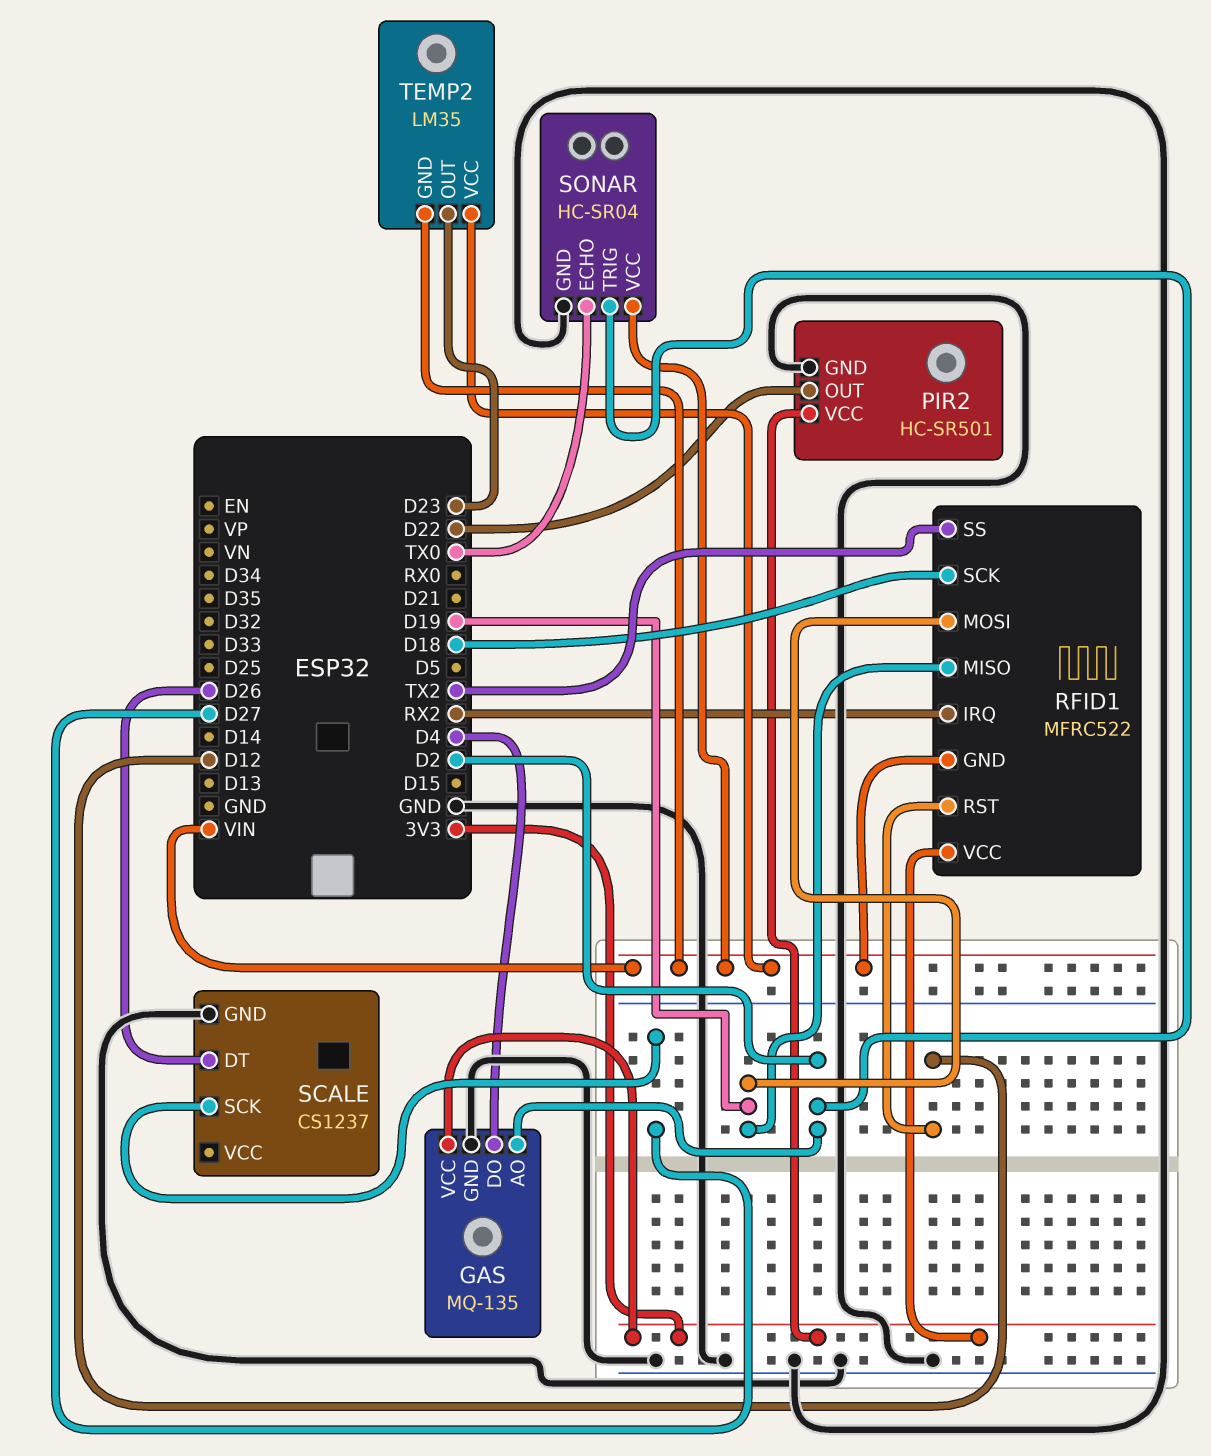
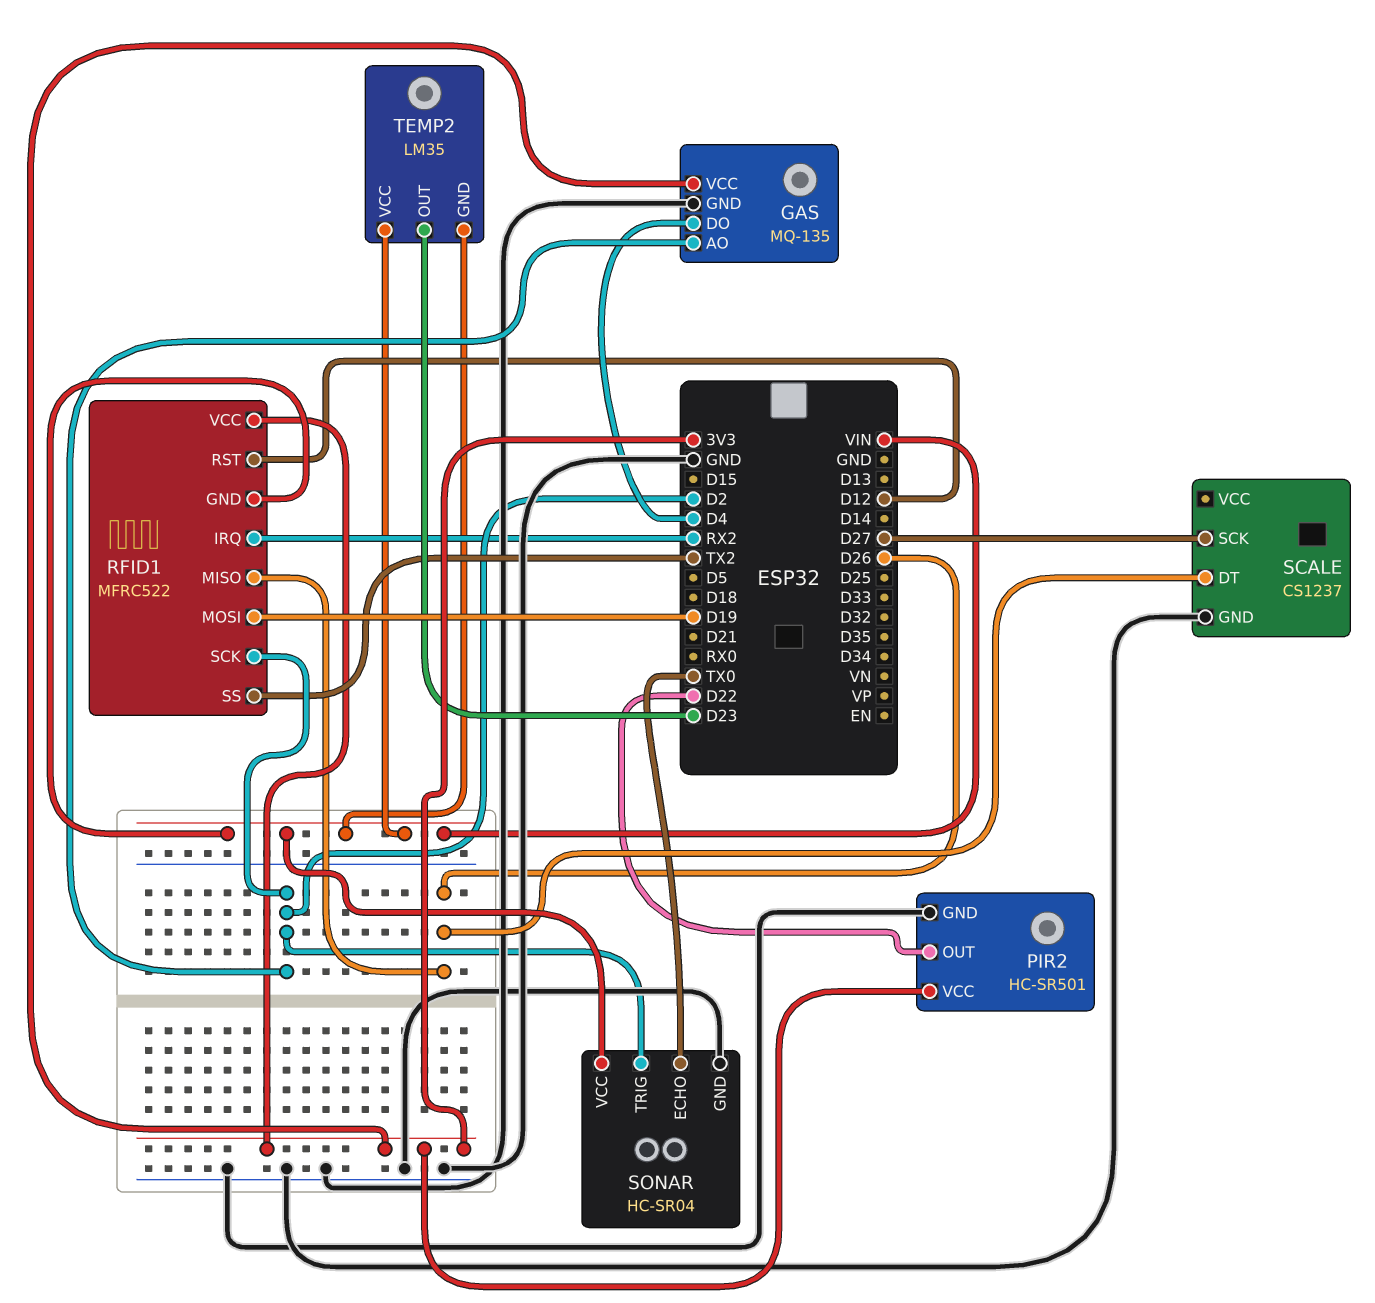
RFID1 pin MISO: D19 -> D26
RFID1 pin SCK: D18 -> D2

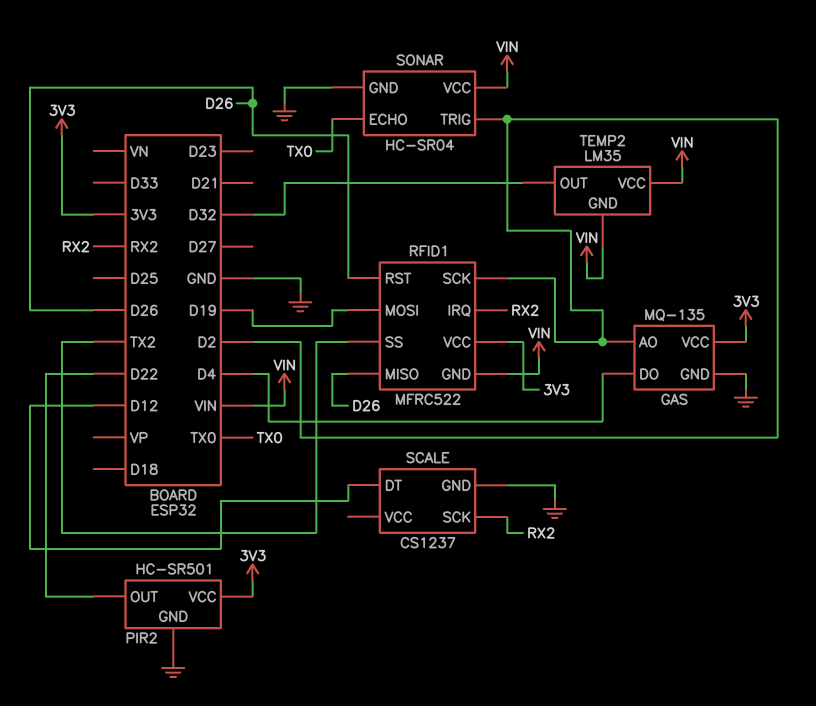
RFID1 pin RST: D12 -> D26
SCALE pin DT: D26 -> D12
SCALE pin SCK: D27 -> RX2
TEMP2 pin OUT: D23 -> D32

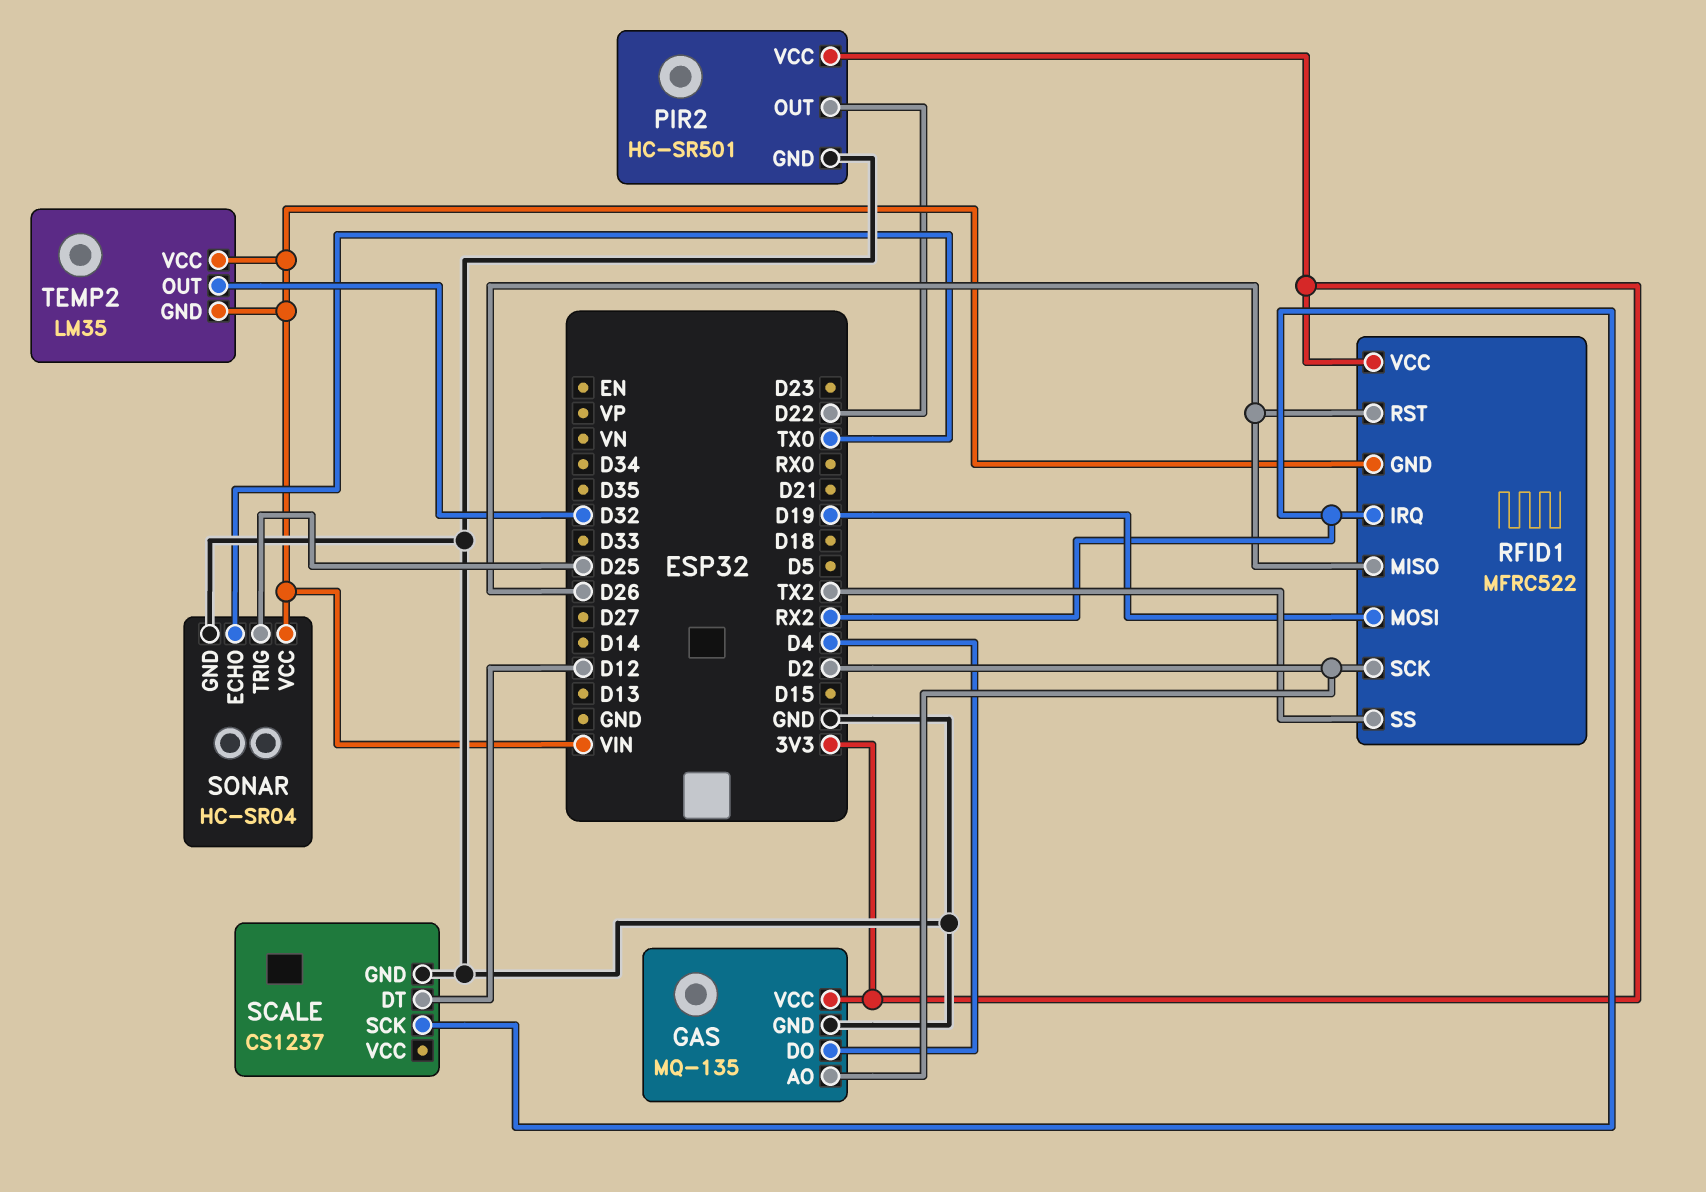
SONAR pin TRIG: D2 -> D25

